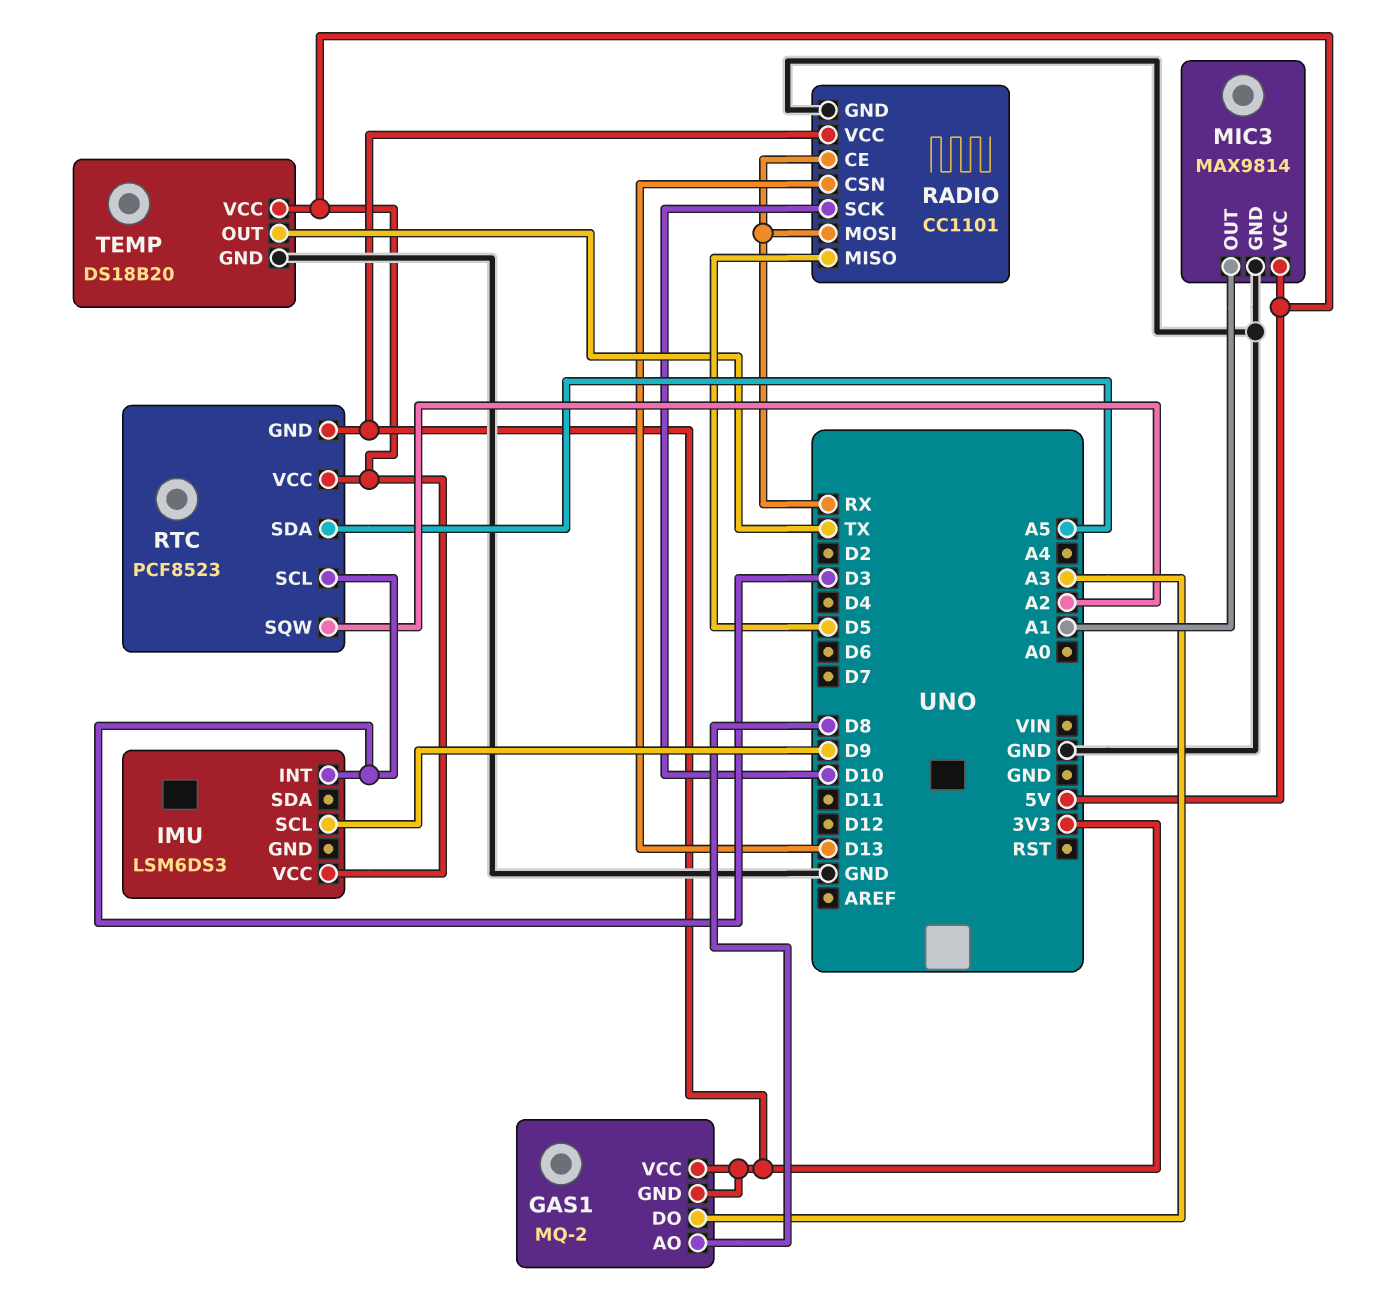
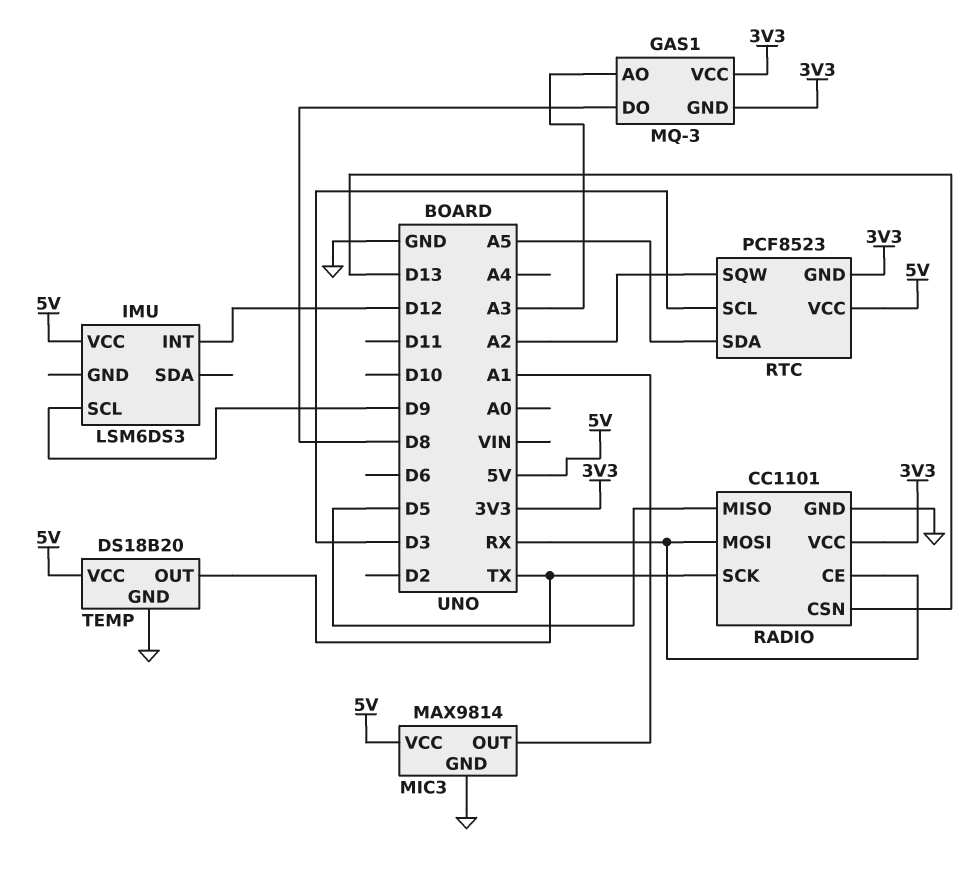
GAS1: MQ-2 -> MQ-3
GAS1 pin AO: D8 -> A3
GAS1 pin DO: A3 -> D8
IMU pin INT: D3 -> D12
RADIO pin SCK: D10 -> TX

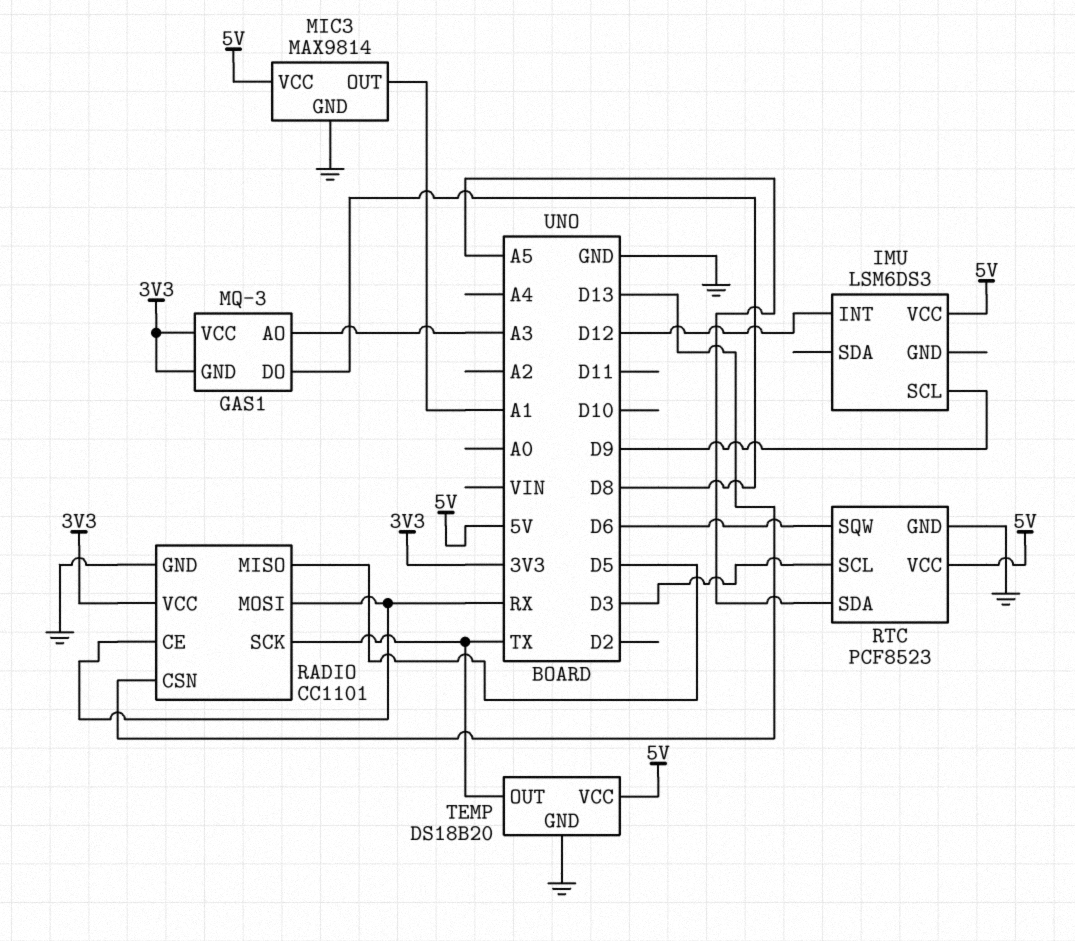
RTC pin GND: 3V3 -> GND
RTC pin SQW: A2 -> D6

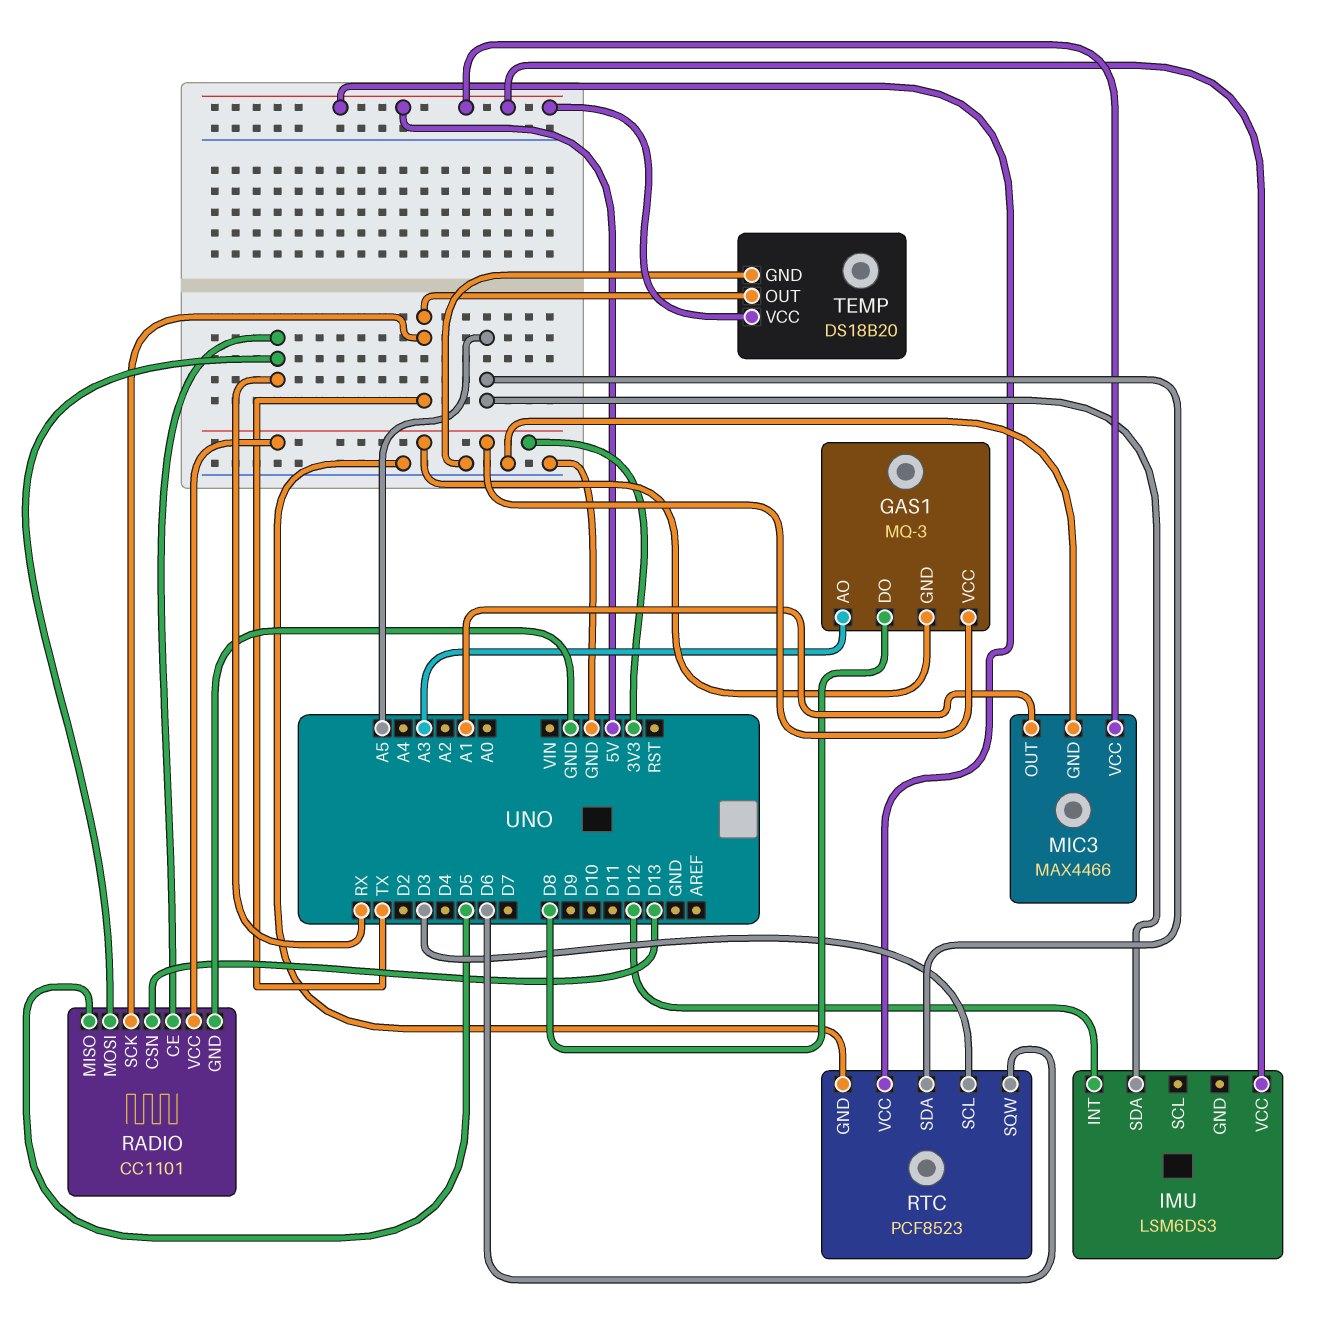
IMU pin SCL: D9 -> none
IMU pin SDA: none -> A5
MIC3: MAX9814 -> MAX4466

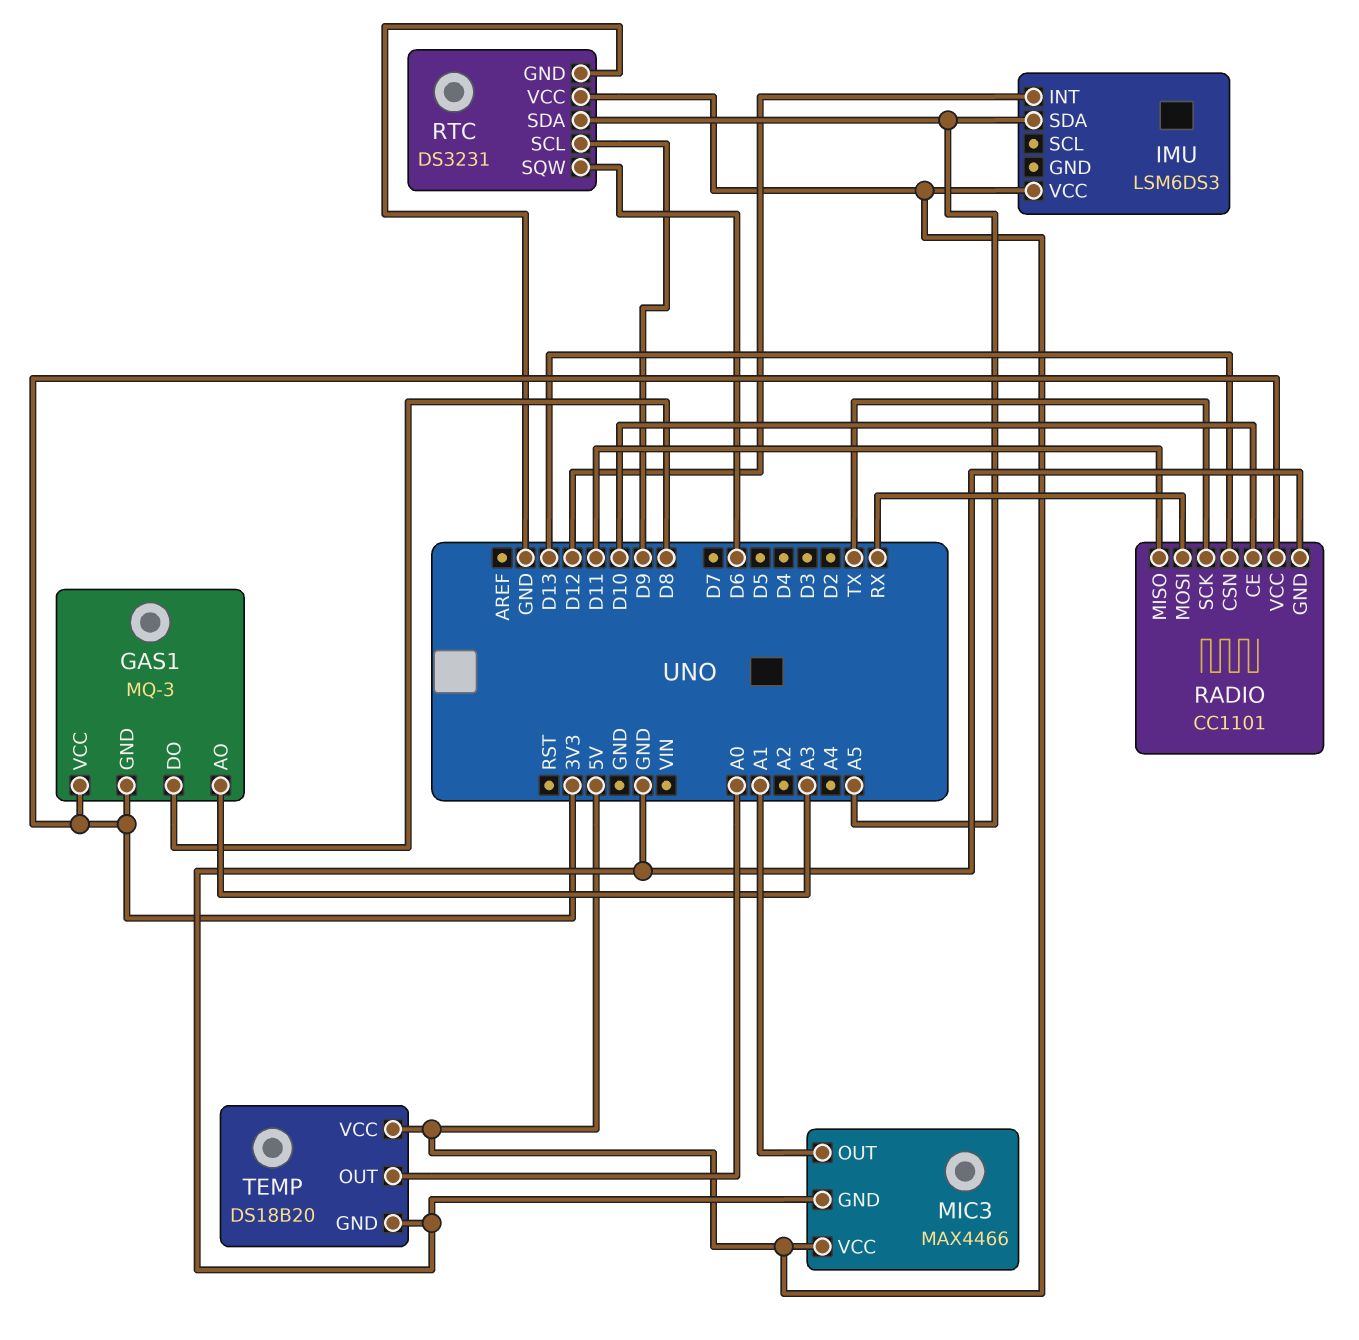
RADIO pin CE: RX -> D10
RADIO pin MISO: D5 -> D11
RTC: PCF8523 -> DS3231
RTC pin SCL: D3 -> D9
TEMP pin OUT: TX -> A0

